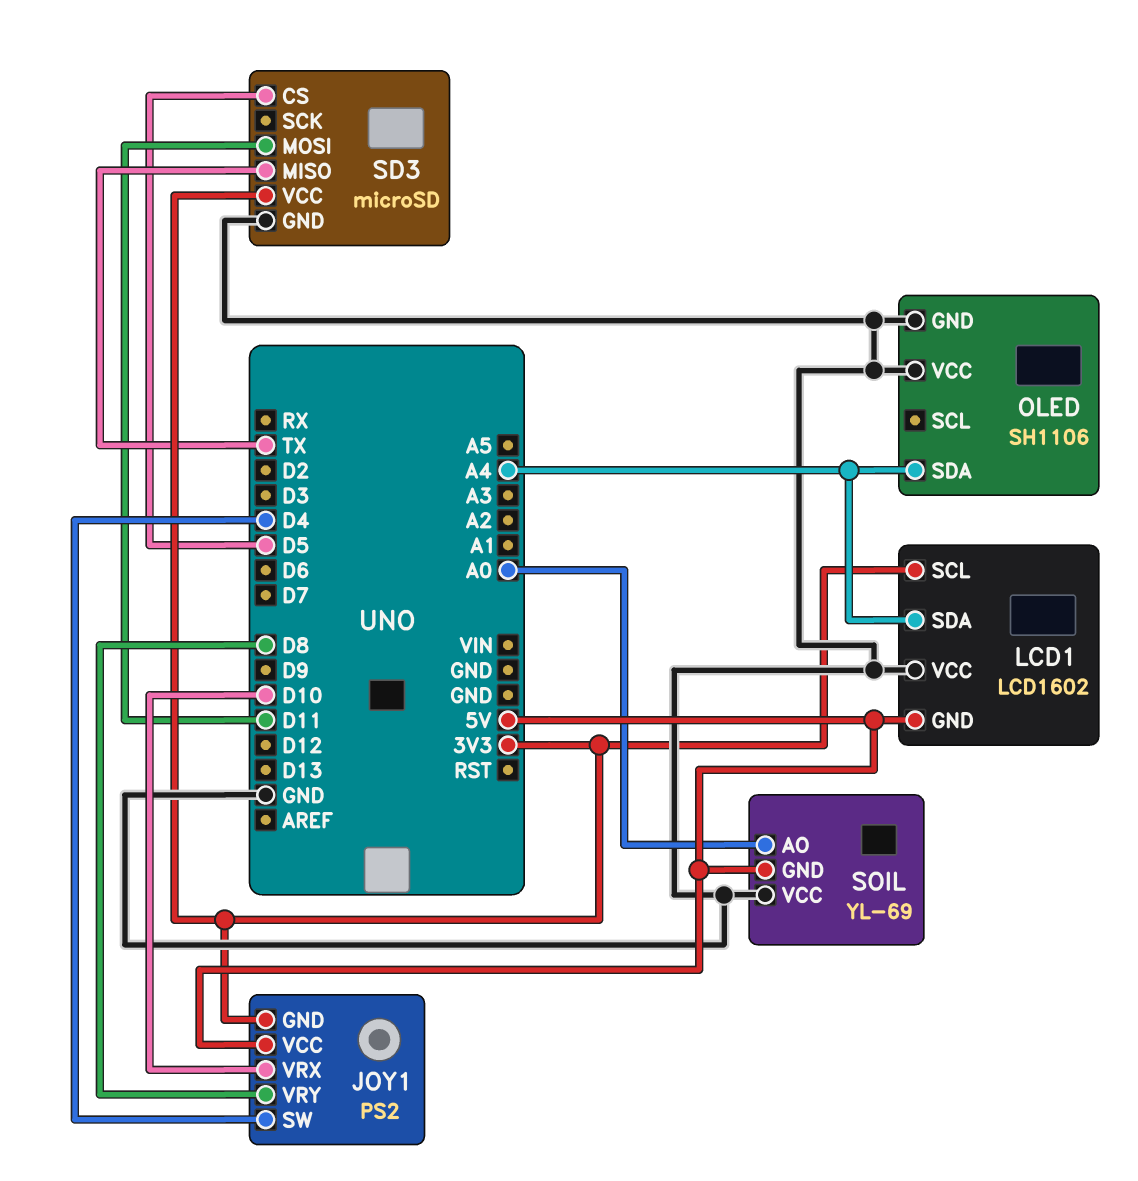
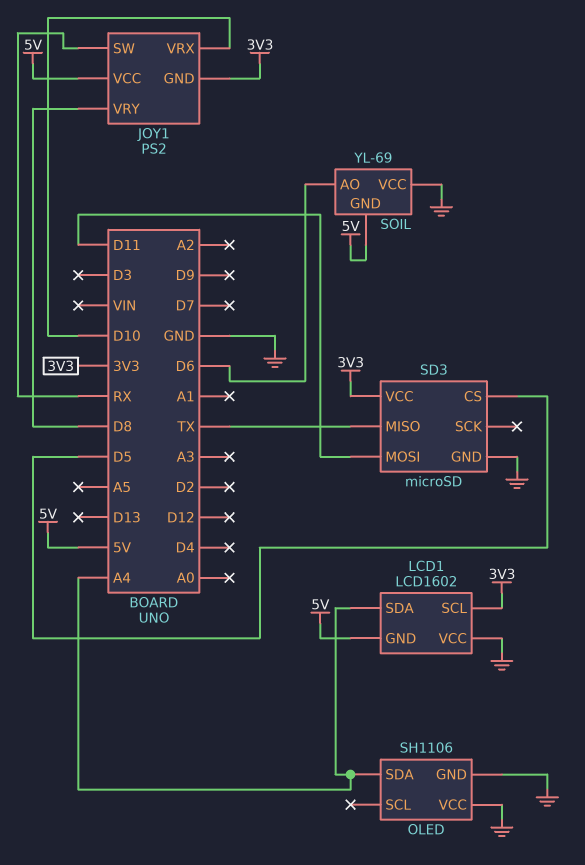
JOY1 pin SW: D4 -> RX
SOIL pin AO: A0 -> D6

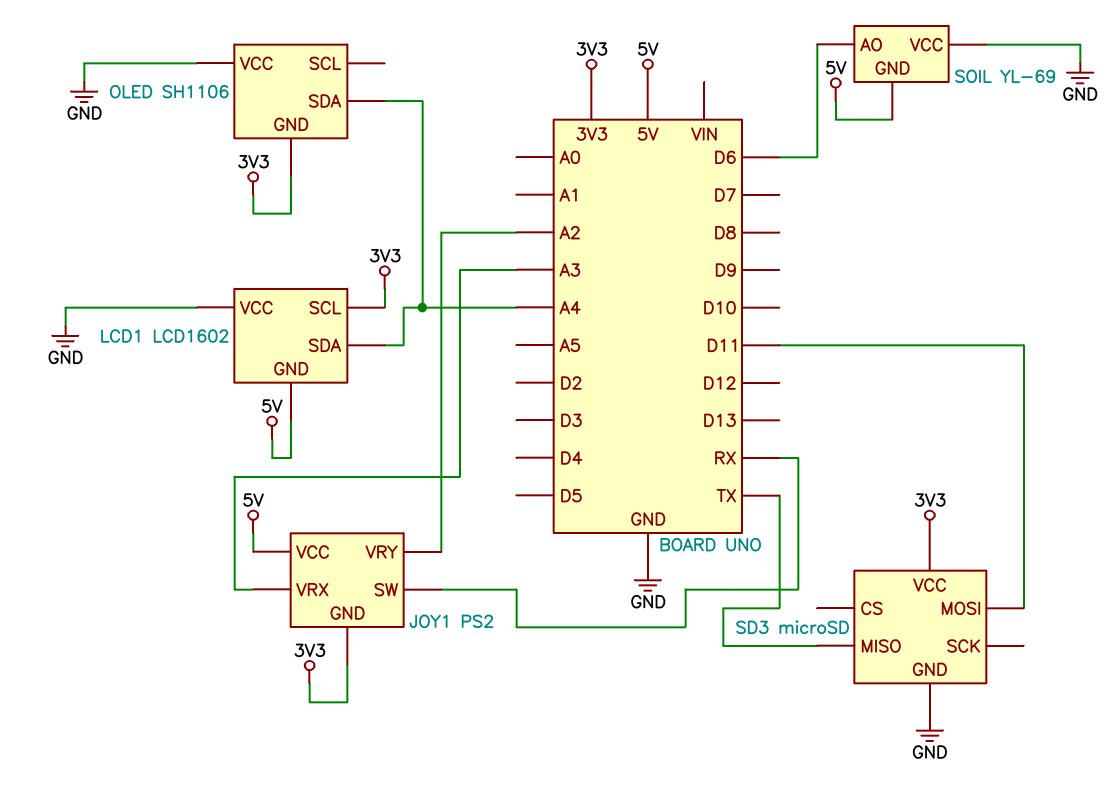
JOY1 pin VRX: D10 -> A3
JOY1 pin VRY: D8 -> A2
OLED pin GND: GND -> 3V3
SD3 pin CS: D5 -> none

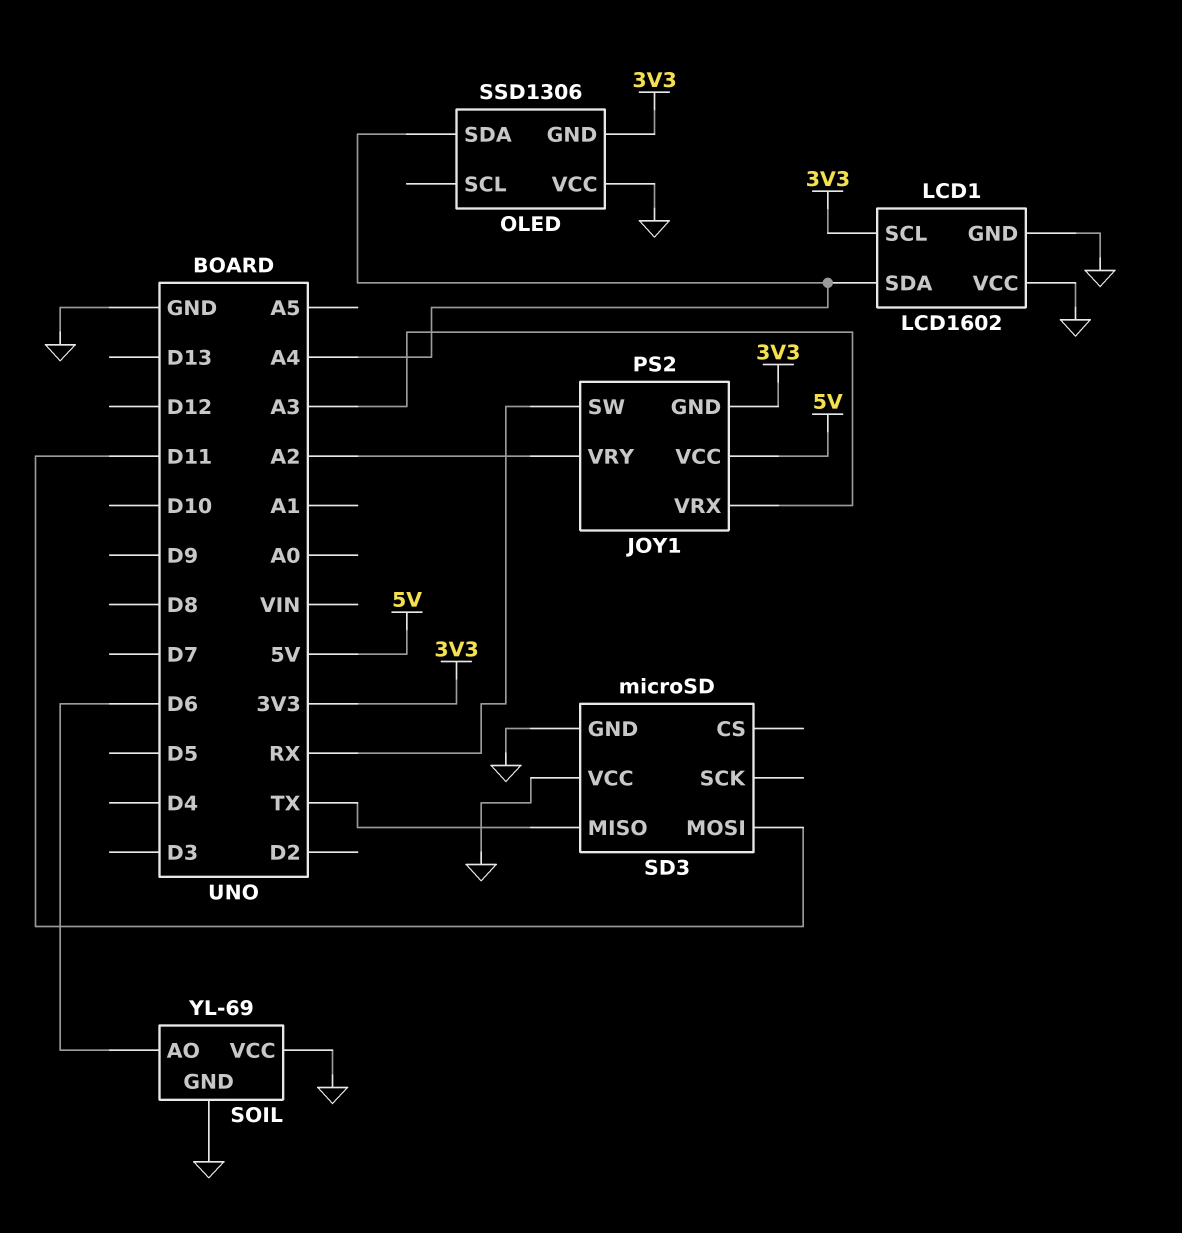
LCD1 pin GND: 5V -> GND
OLED: SH1106 -> SSD1306
SD3 pin VCC: 3V3 -> GND
SOIL pin GND: 5V -> GND

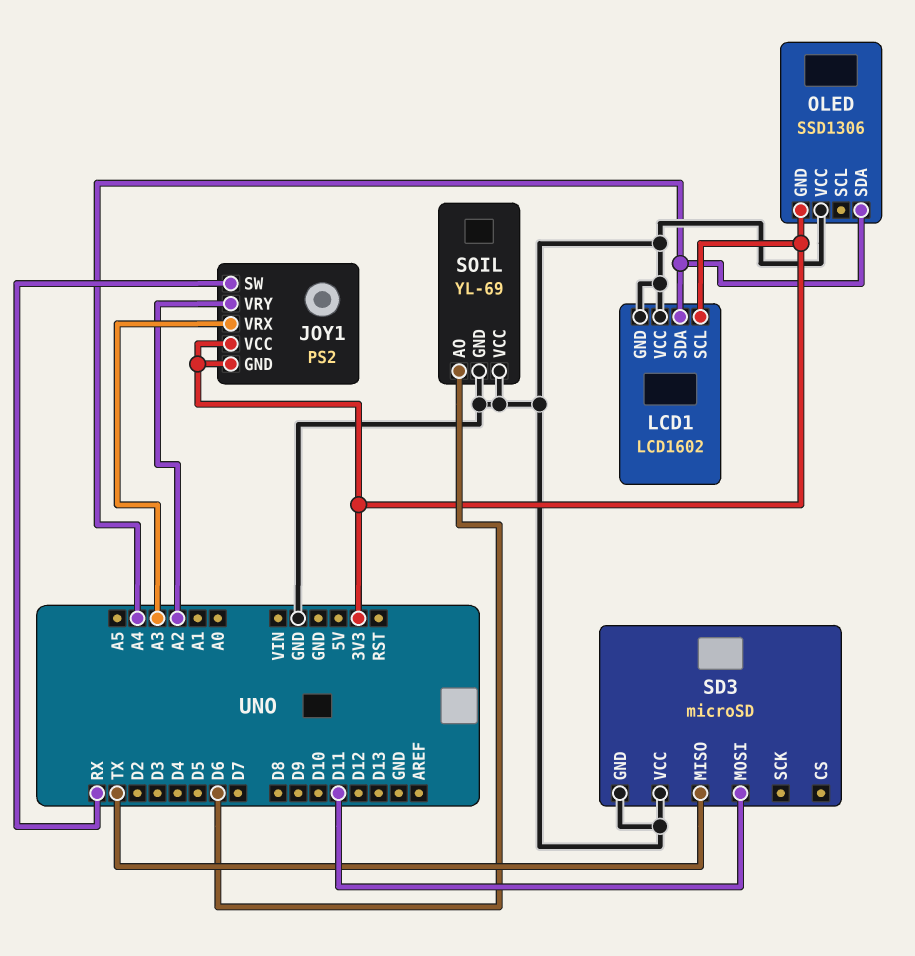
JOY1 pin VCC: 5V -> 3V3

